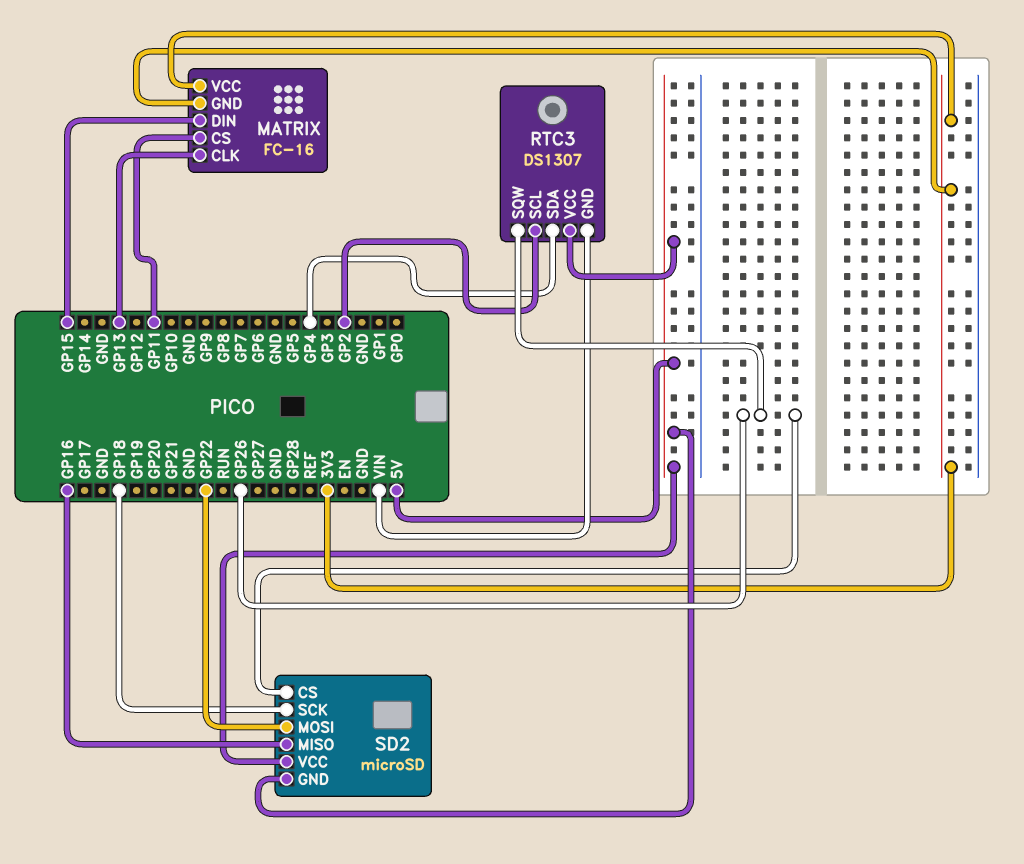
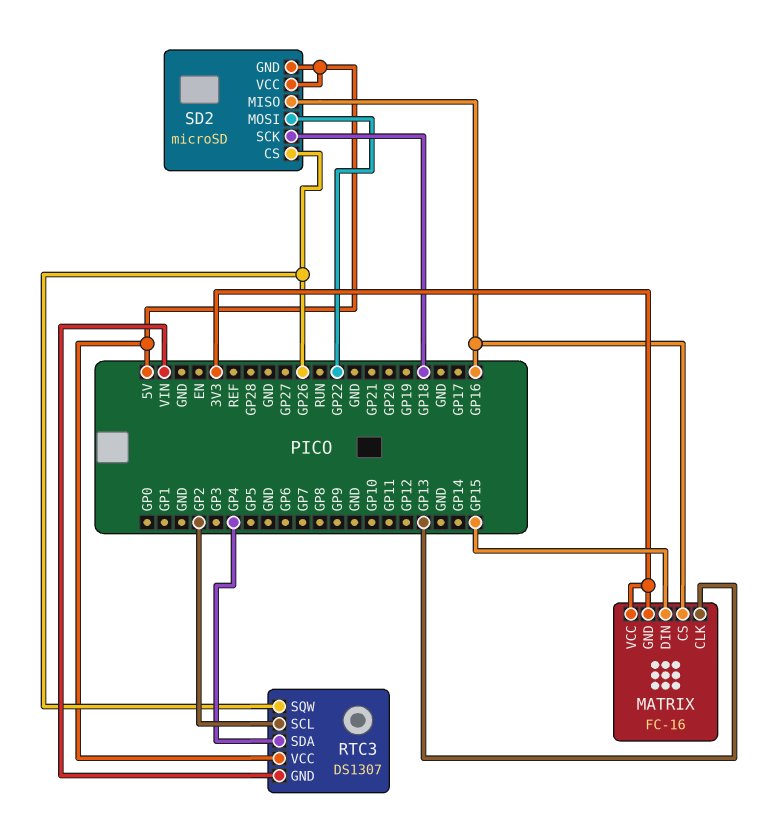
MATRIX pin CS: GP11 -> GP16

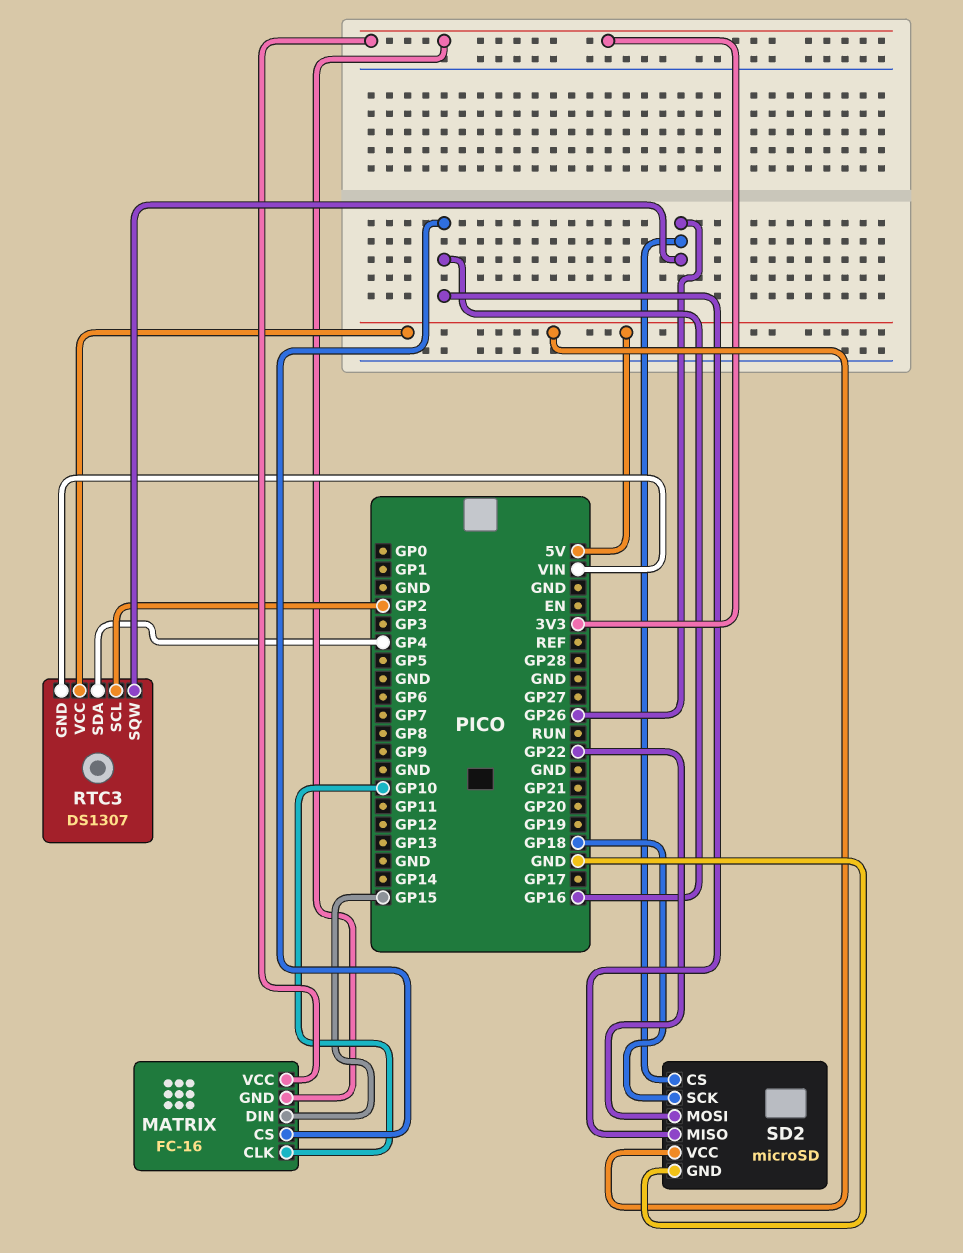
MATRIX pin CLK: GP13 -> GP10
SD2 pin GND: 5V -> GND

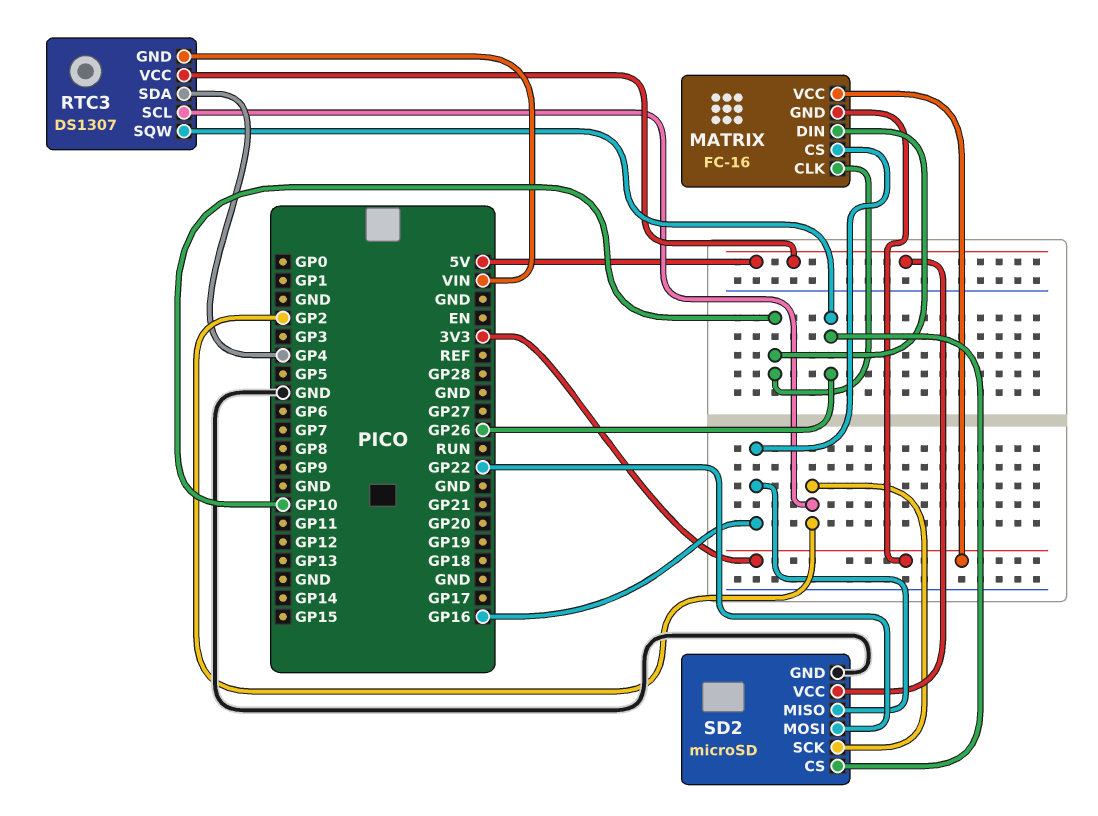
MATRIX pin DIN: GP15 -> GP10
SD2 pin SCK: GP18 -> GP2

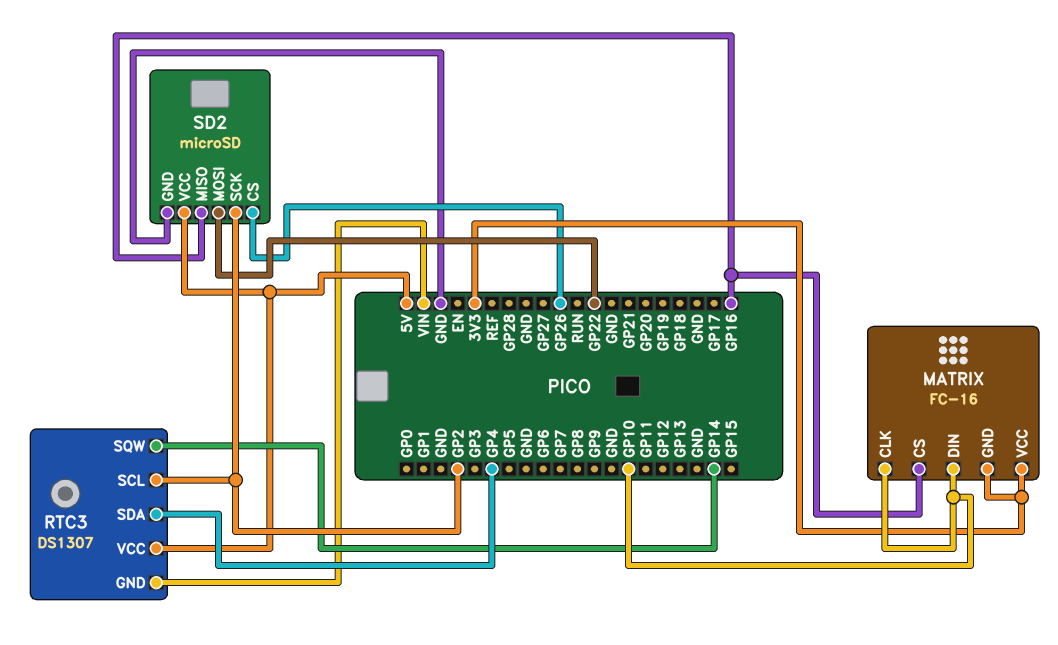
RTC3 pin SQW: GP26 -> GP14

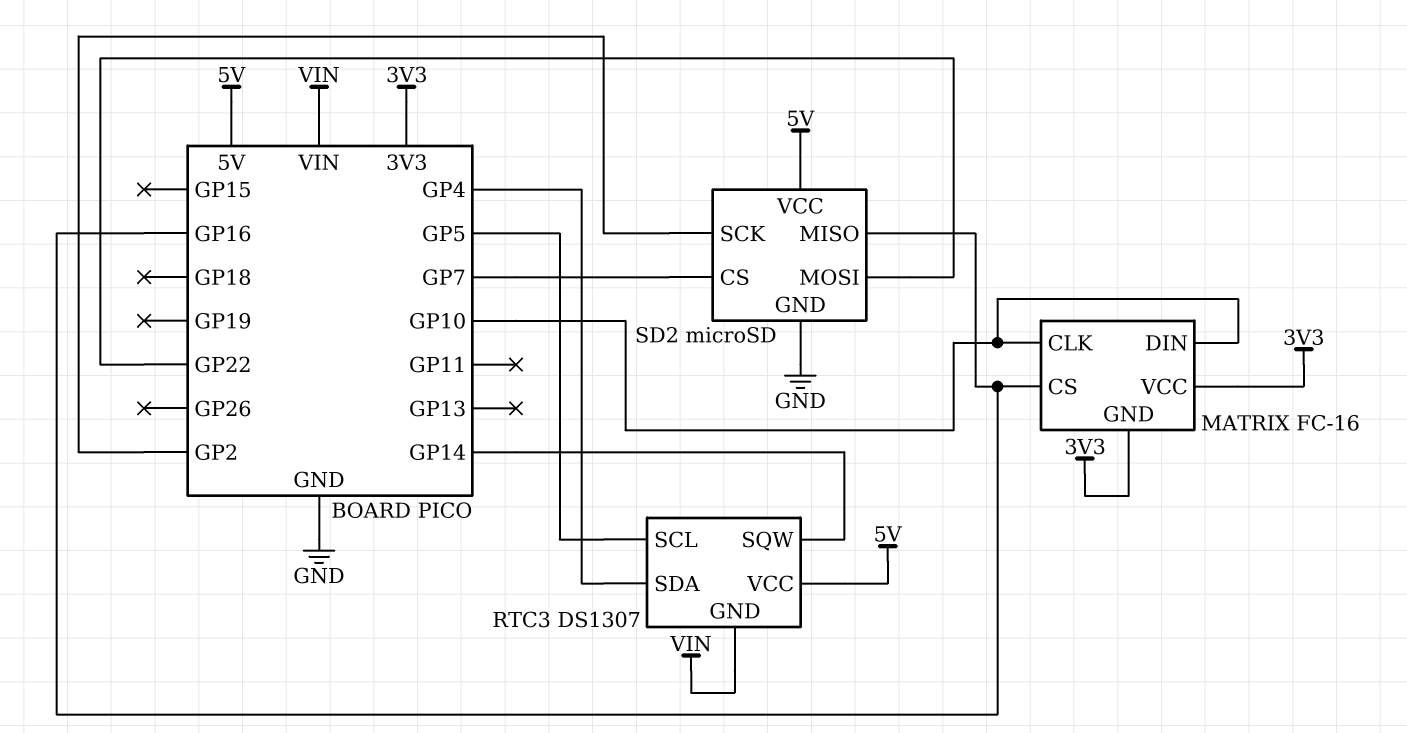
RTC3 pin SCL: GP2 -> GP5
SD2 pin CS: GP26 -> GP7

